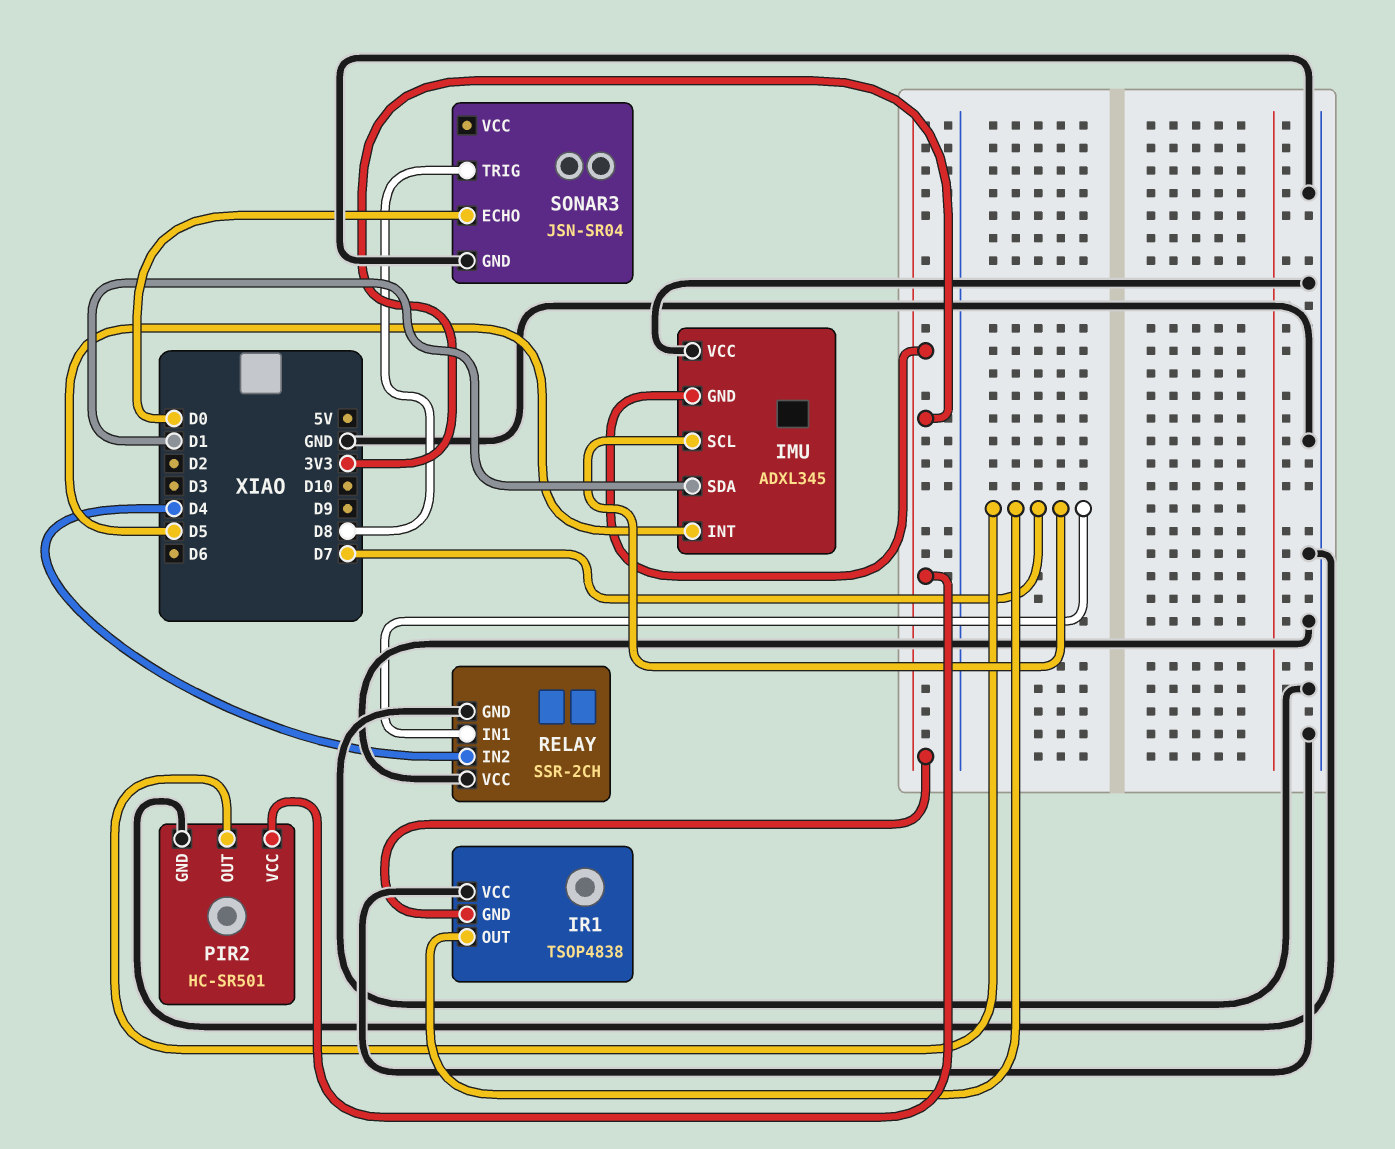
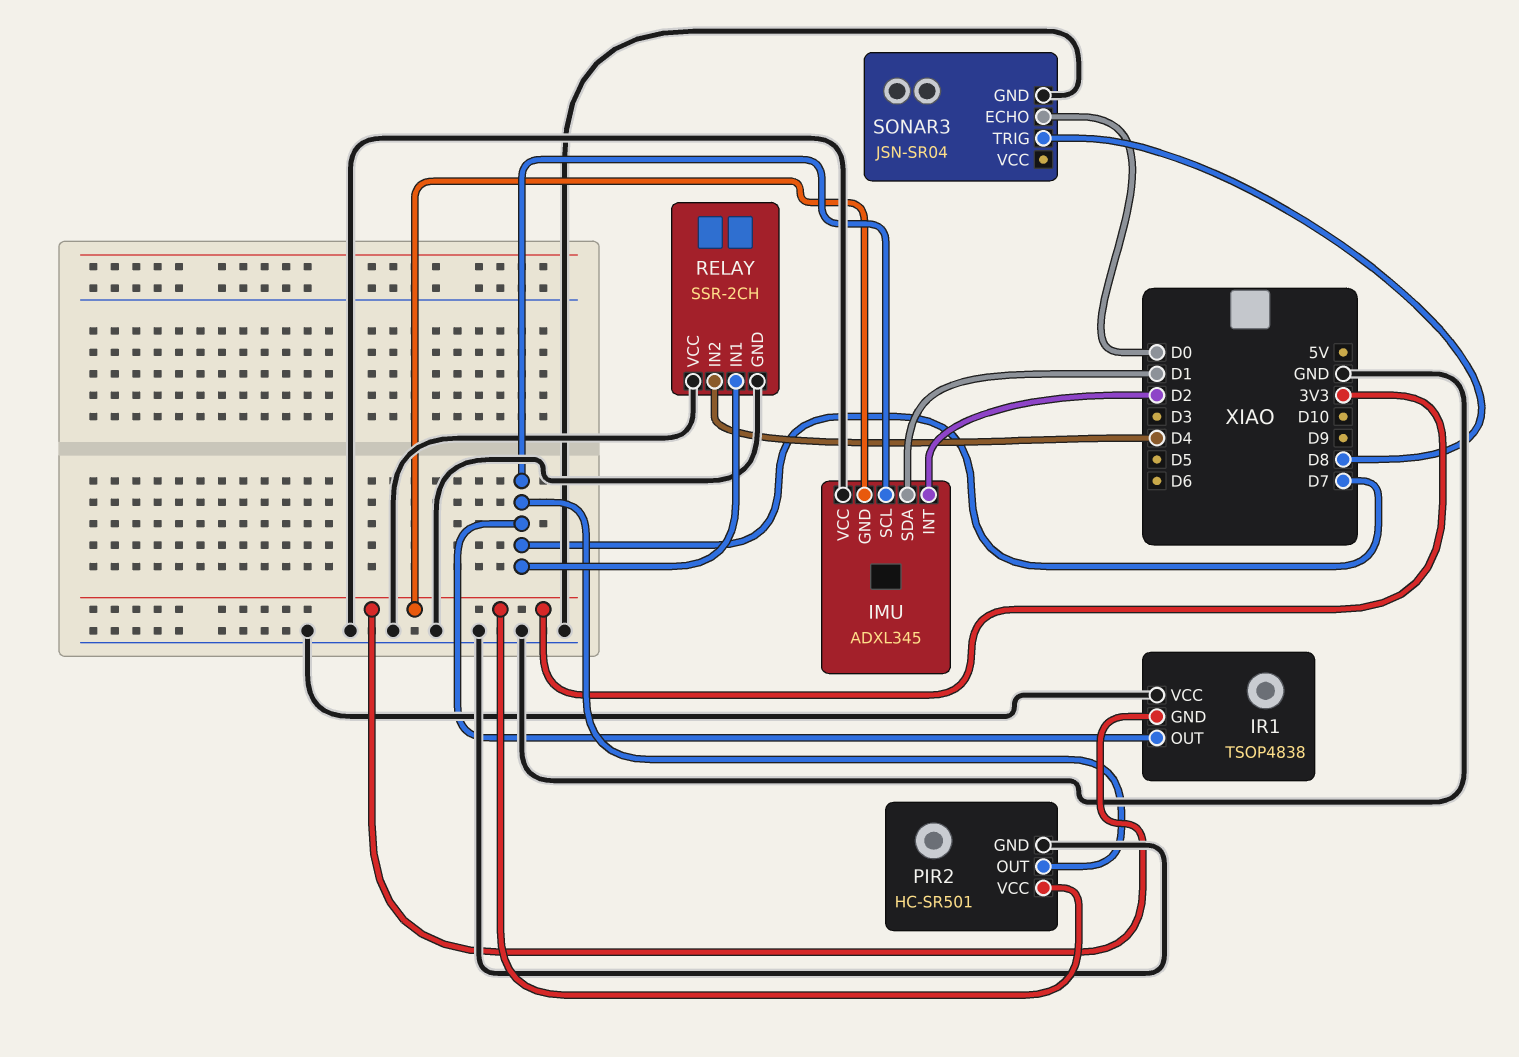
IMU pin INT: D5 -> D2

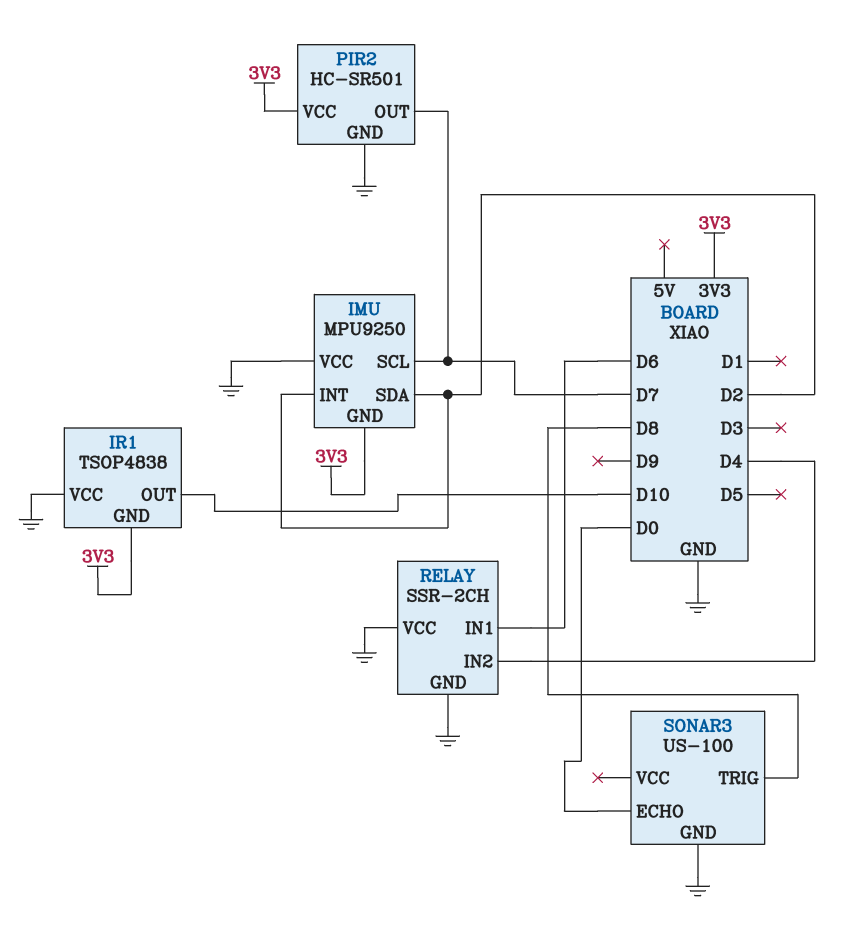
IMU: ADXL345 -> MPU9250
IMU pin SDA: D1 -> D2
IR1 pin OUT: D7 -> D10
RELAY pin IN1: D7 -> D6
SONAR3: JSN-SR04 -> US-100

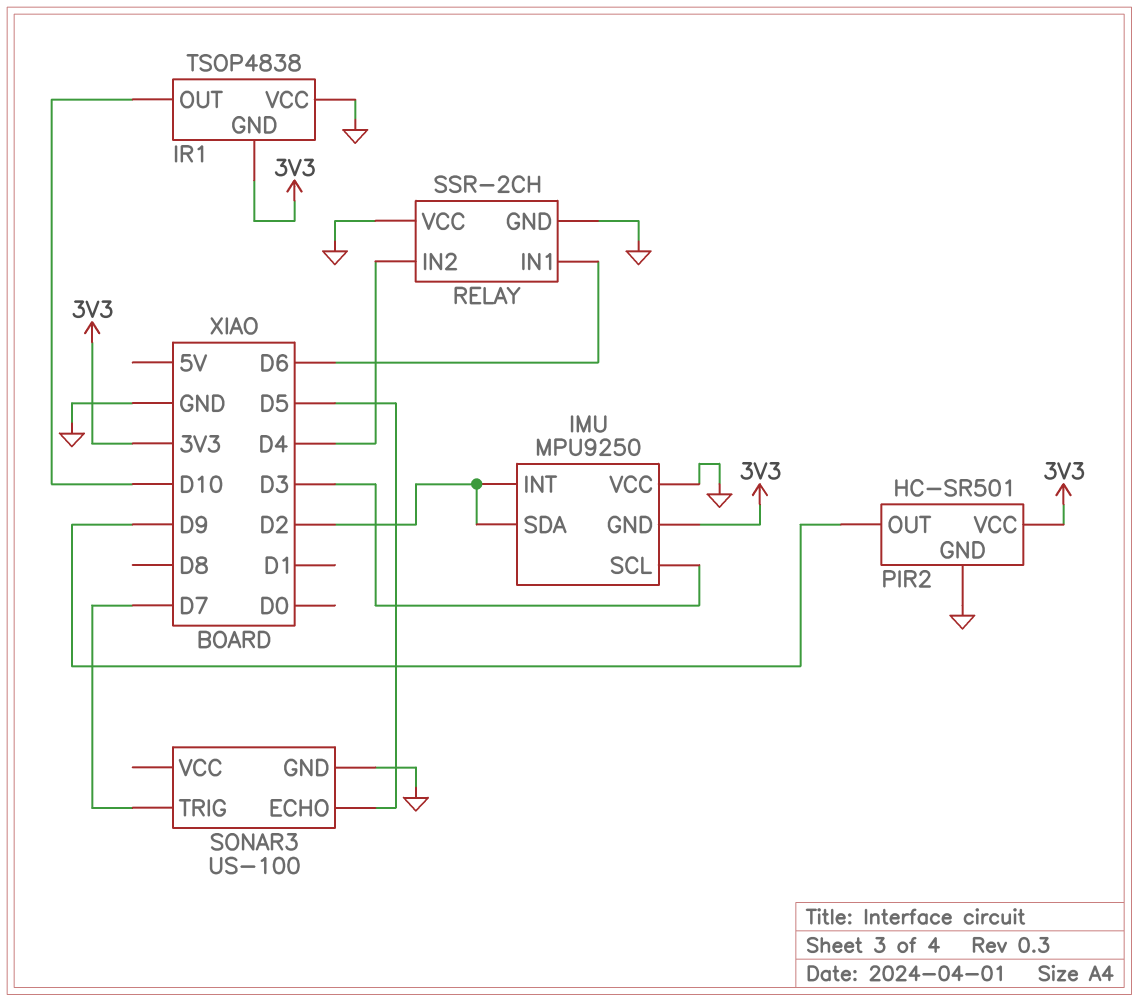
IMU pin SCL: D7 -> D3
PIR2 pin OUT: D7 -> D9
SONAR3 pin ECHO: D0 -> D5
SONAR3 pin TRIG: D8 -> D7

